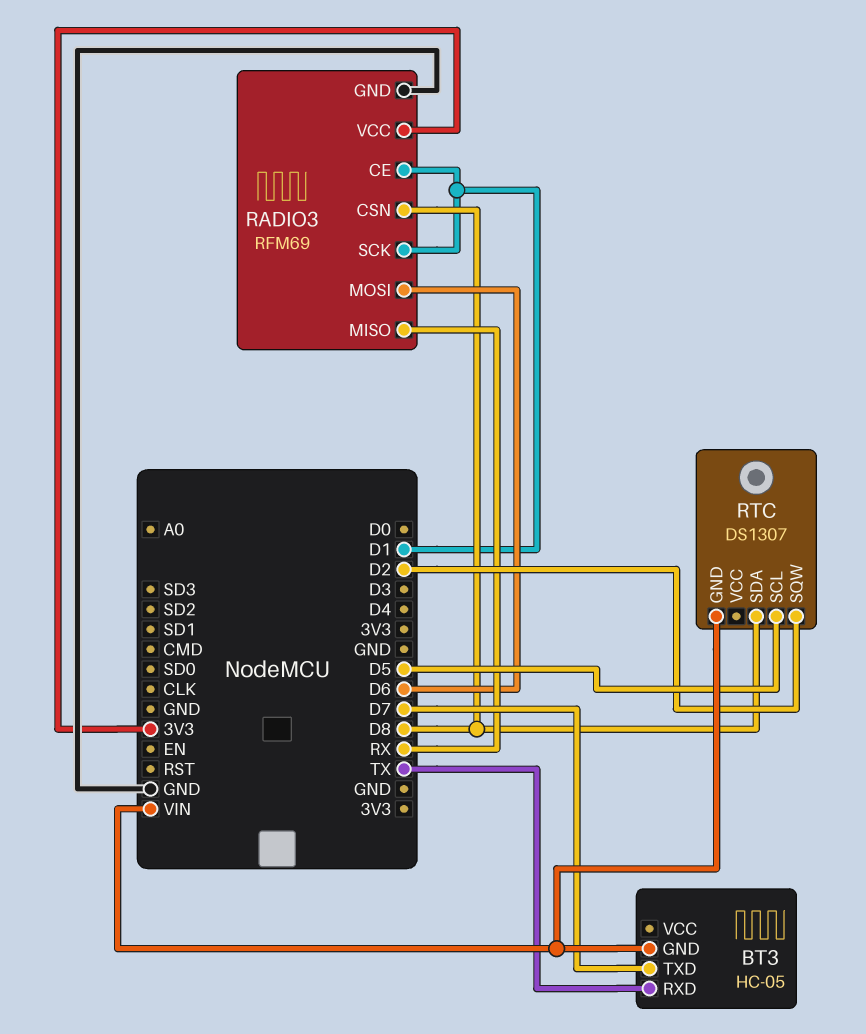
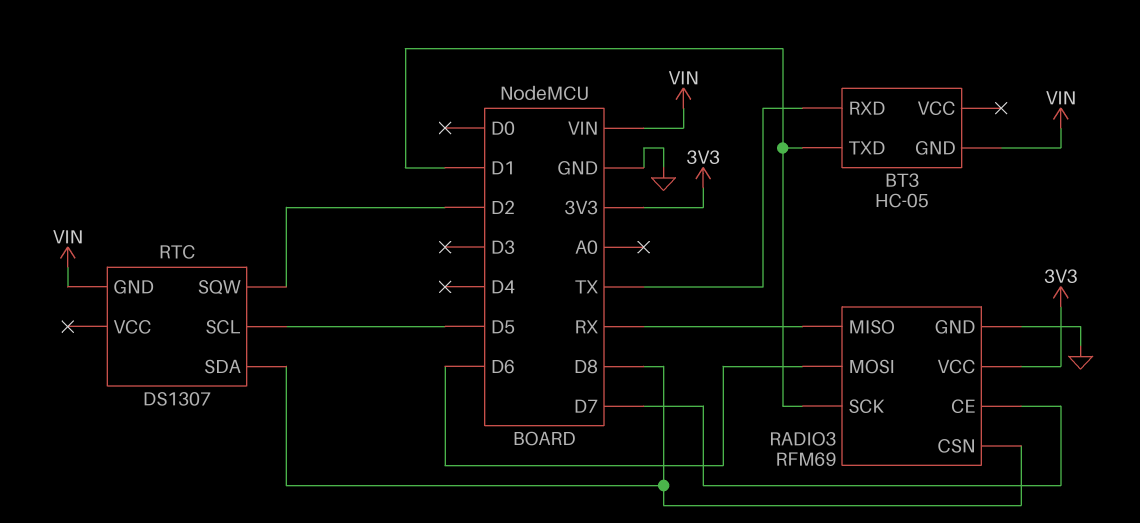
BT3 pin TXD: D7 -> D1
RADIO3 pin CE: D1 -> D7

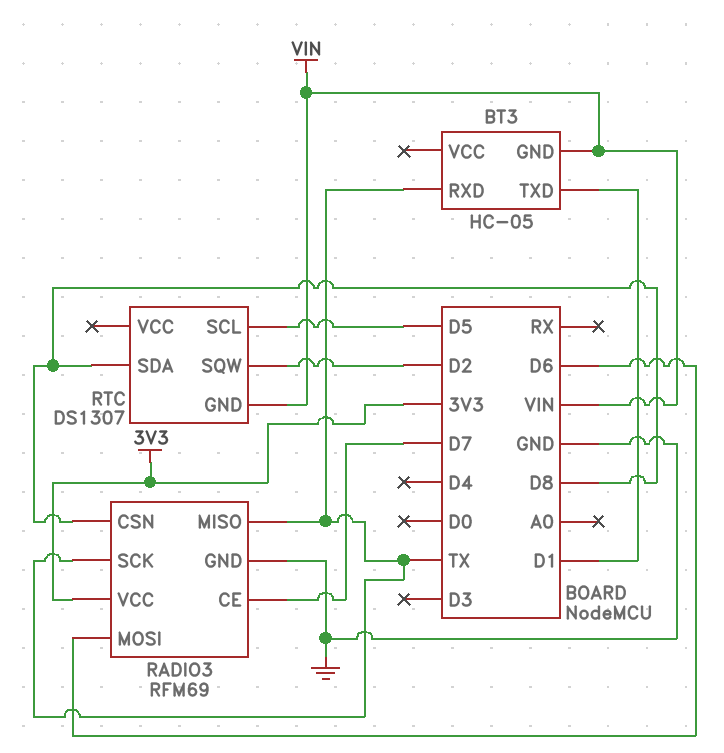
RADIO3 pin MISO: RX -> TX
RADIO3 pin SCK: D1 -> TX

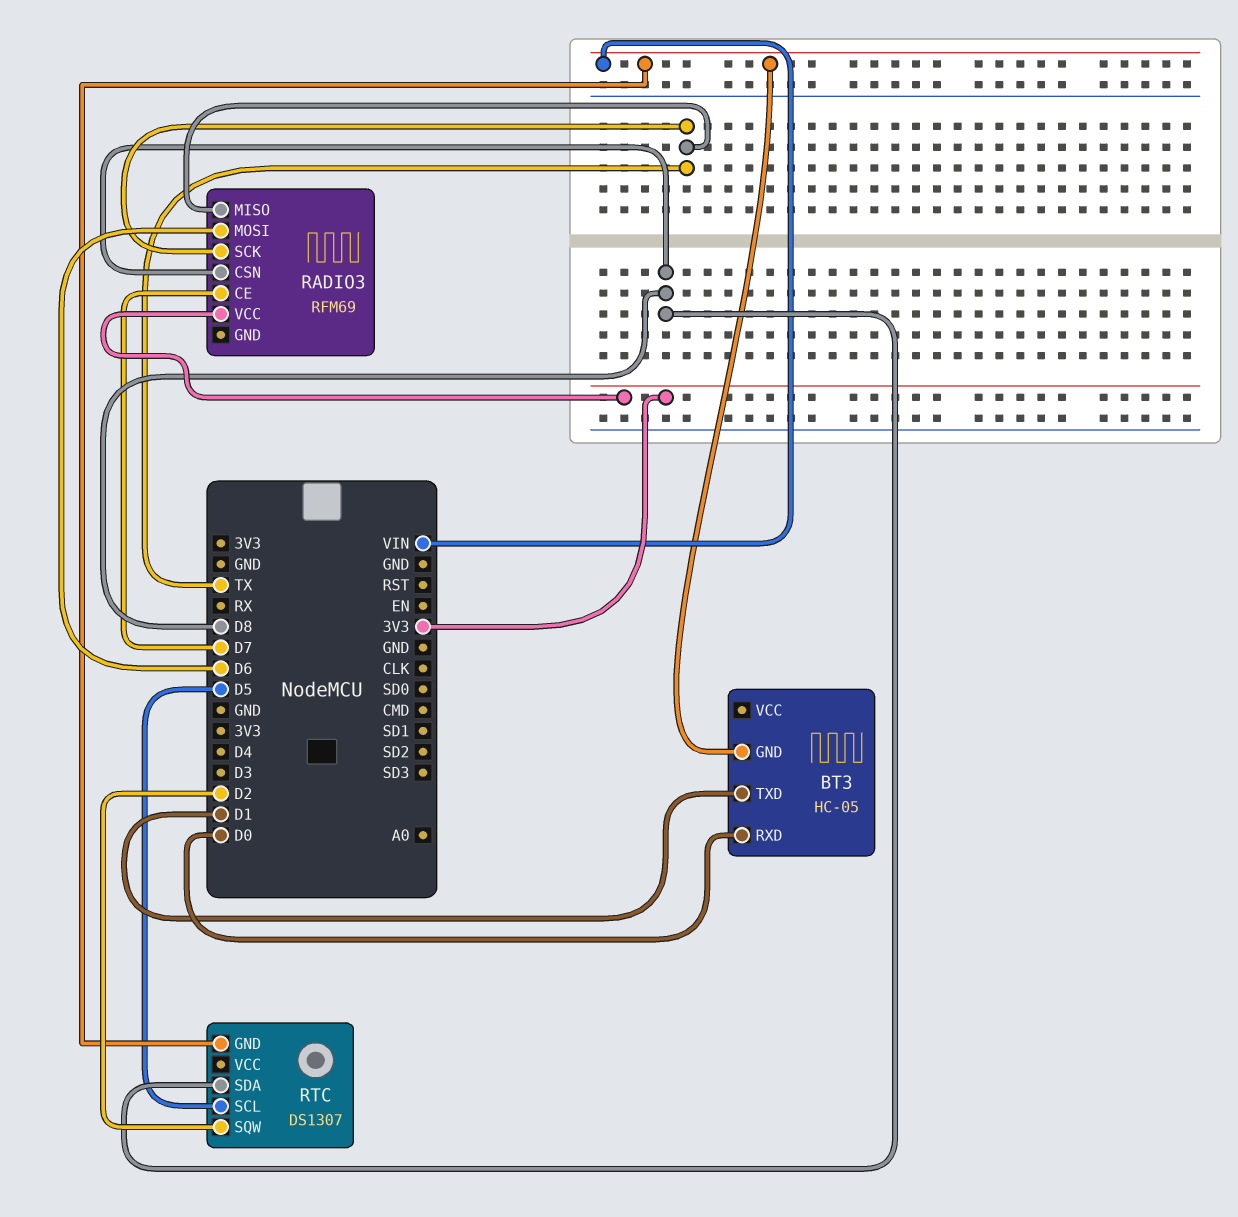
BT3 pin RXD: TX -> D0
RADIO3 pin GND: GND -> none

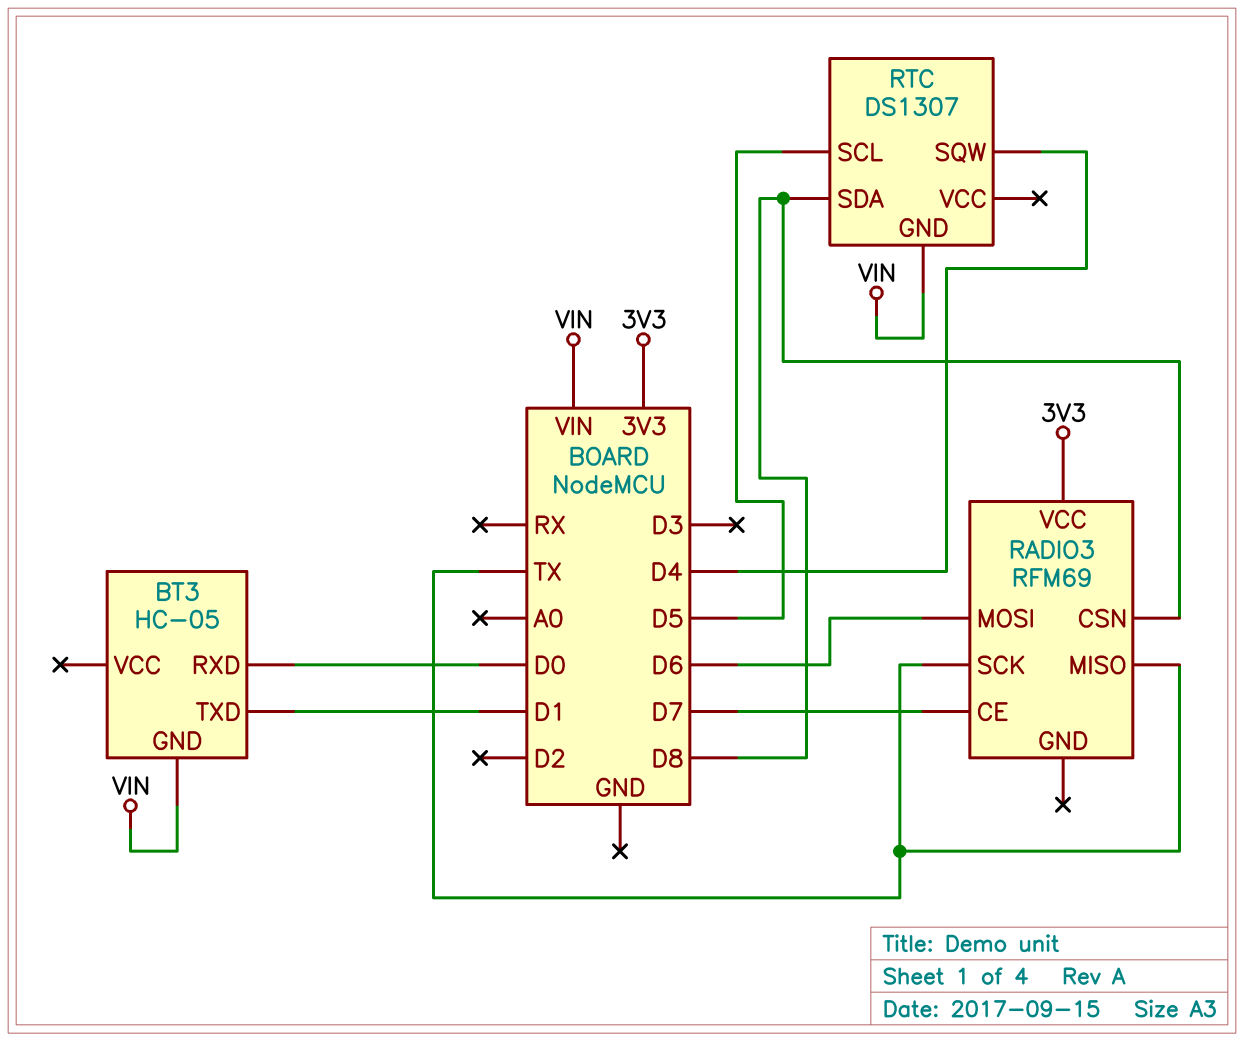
RTC pin SQW: D2 -> D4

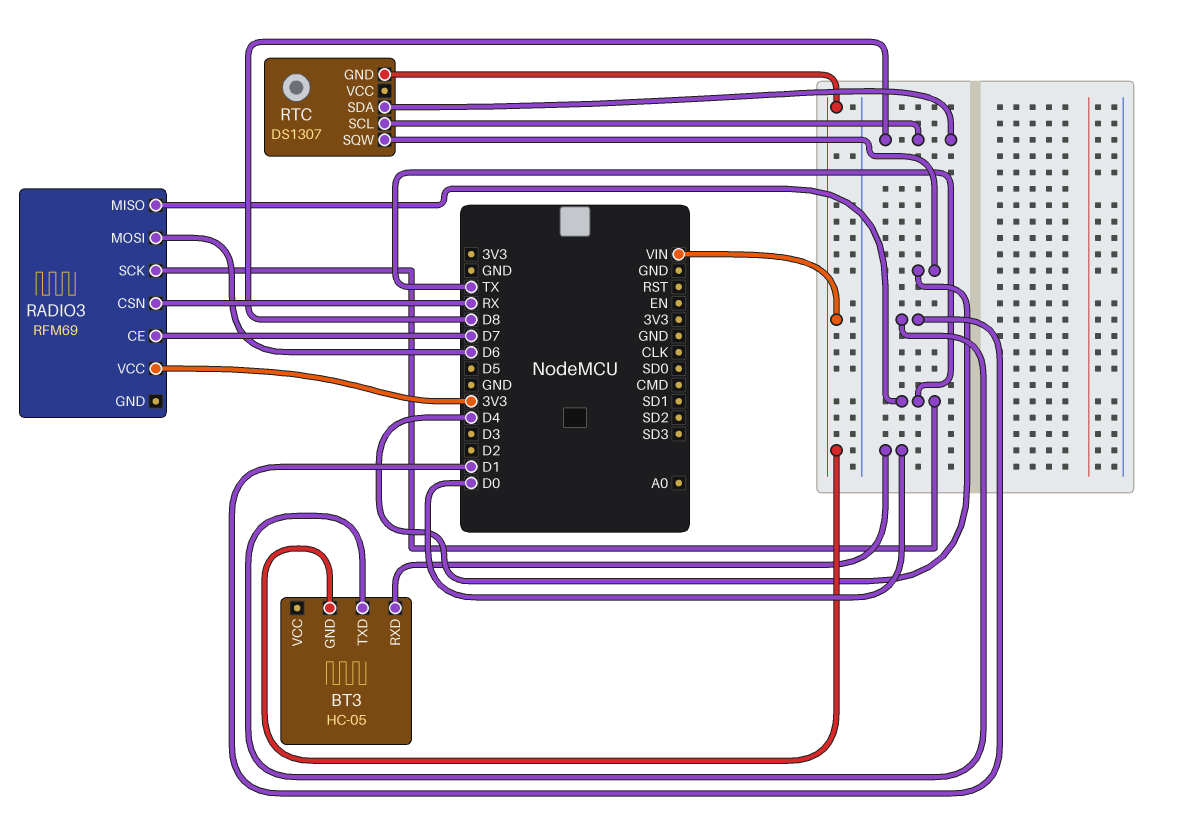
RADIO3 pin CSN: D8 -> RX
RTC pin SCL: D5 -> D8

